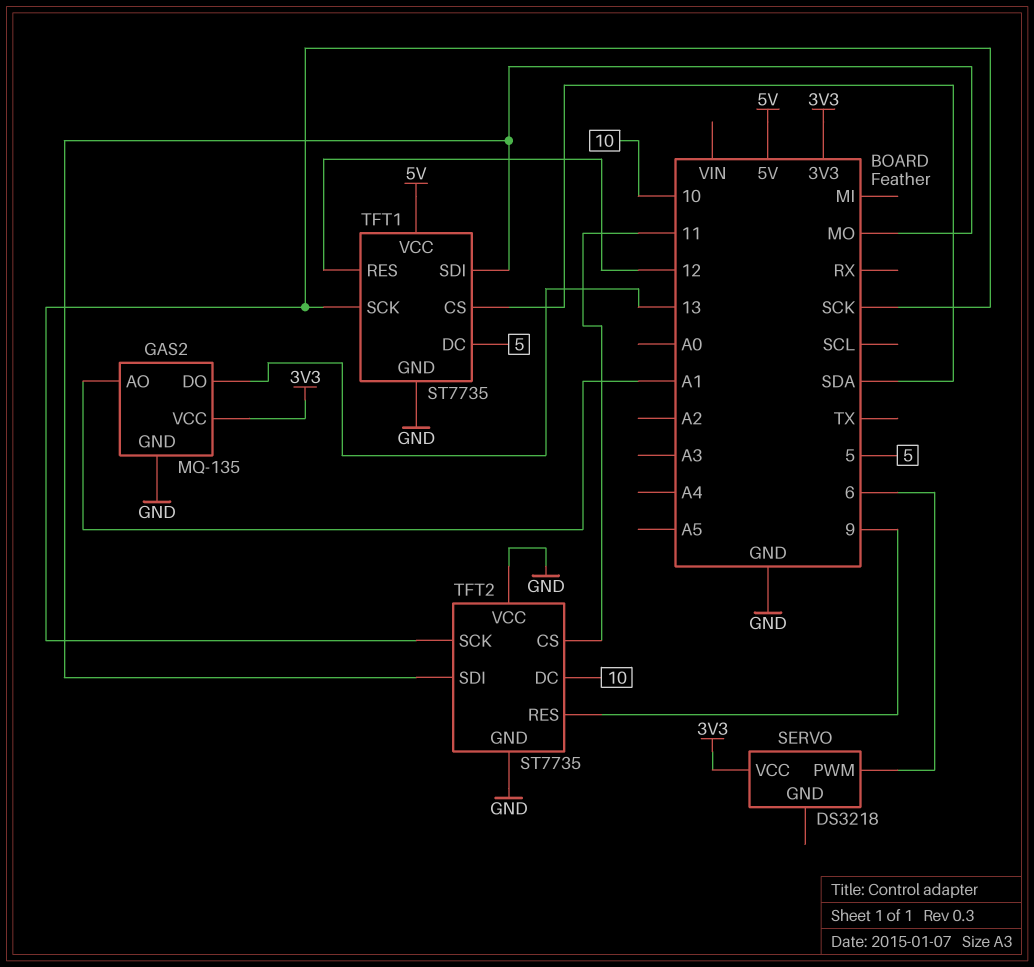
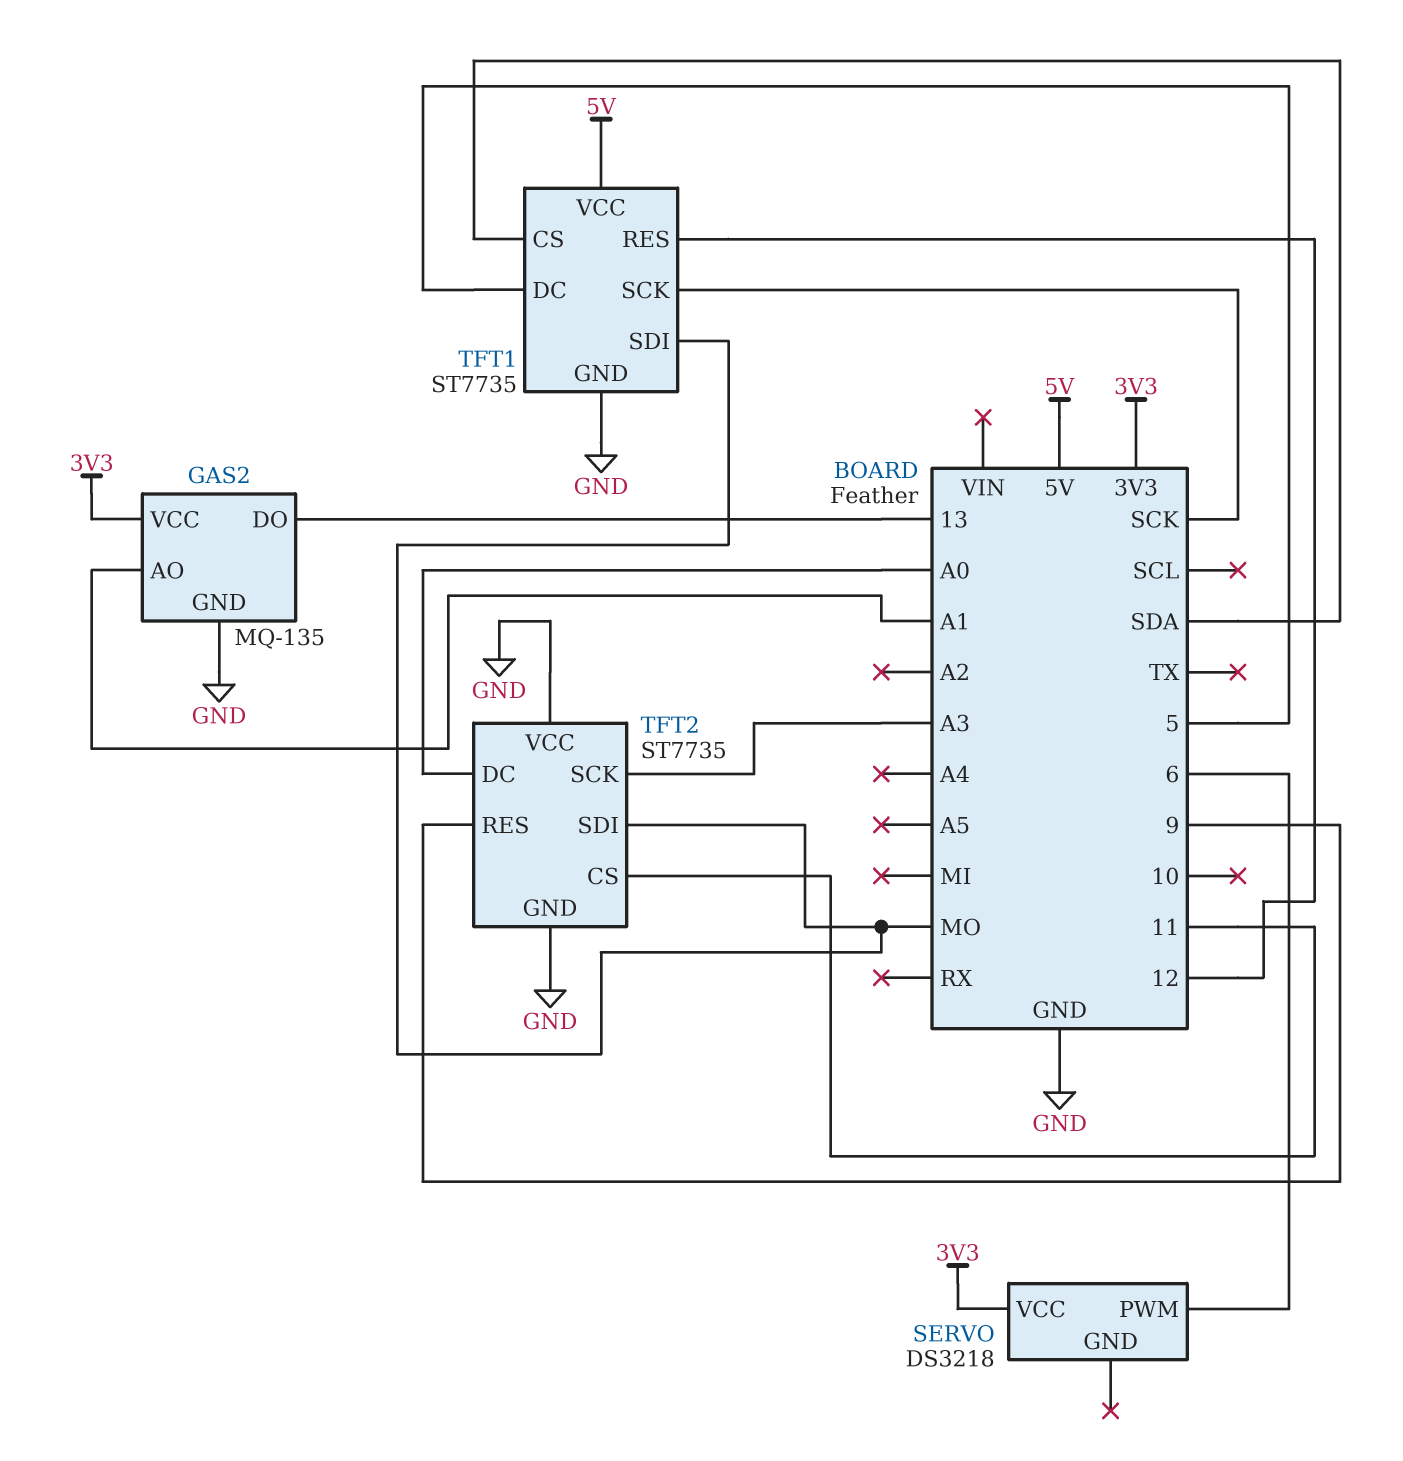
TFT2 pin DC: 10 -> A0
TFT2 pin SCK: SCK -> A3

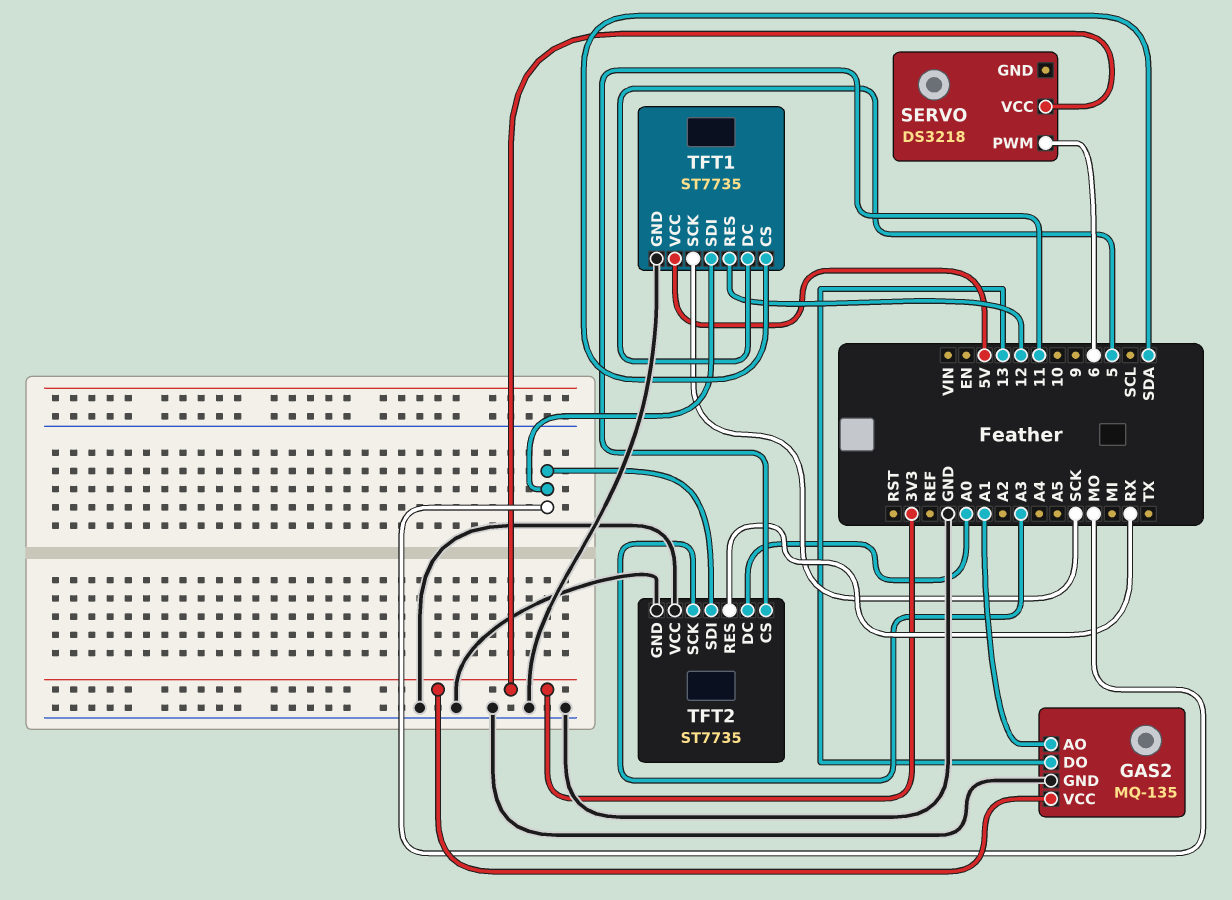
TFT2 pin RES: 9 -> RX

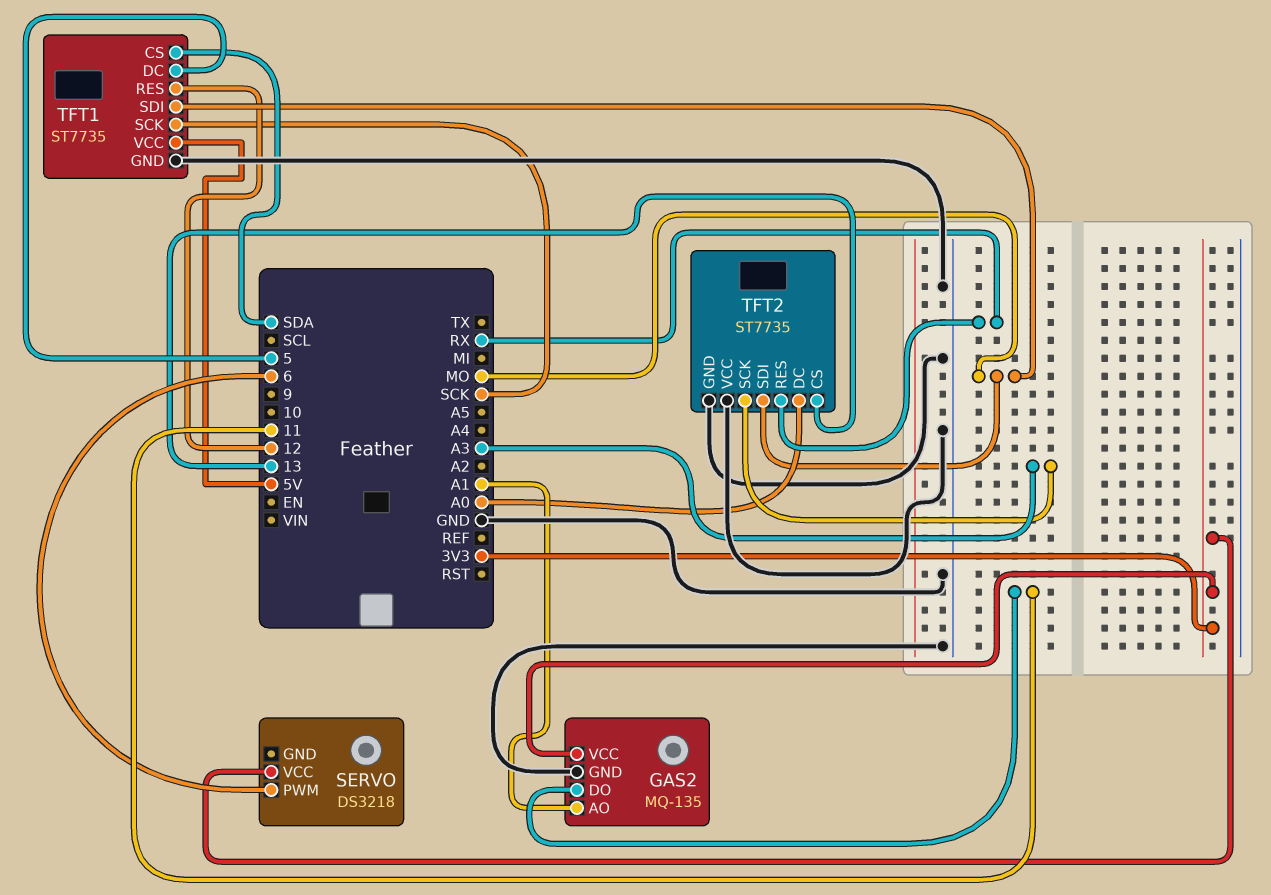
GAS2 pin DO: 13 -> 11
TFT2 pin CS: 11 -> 13

